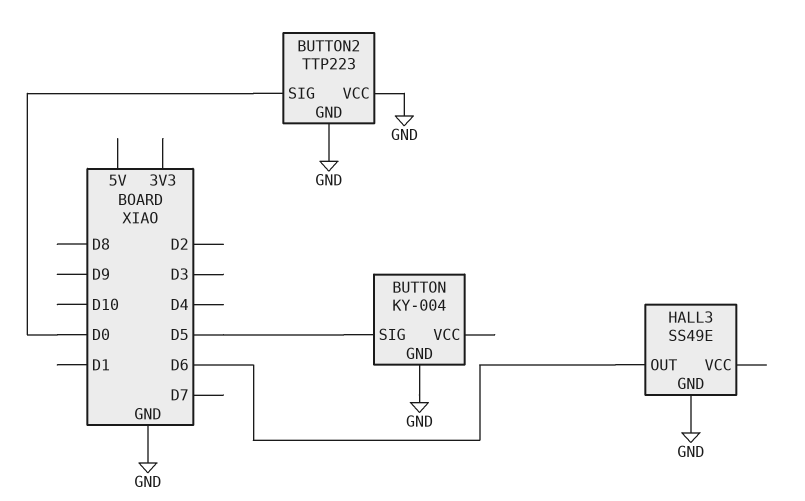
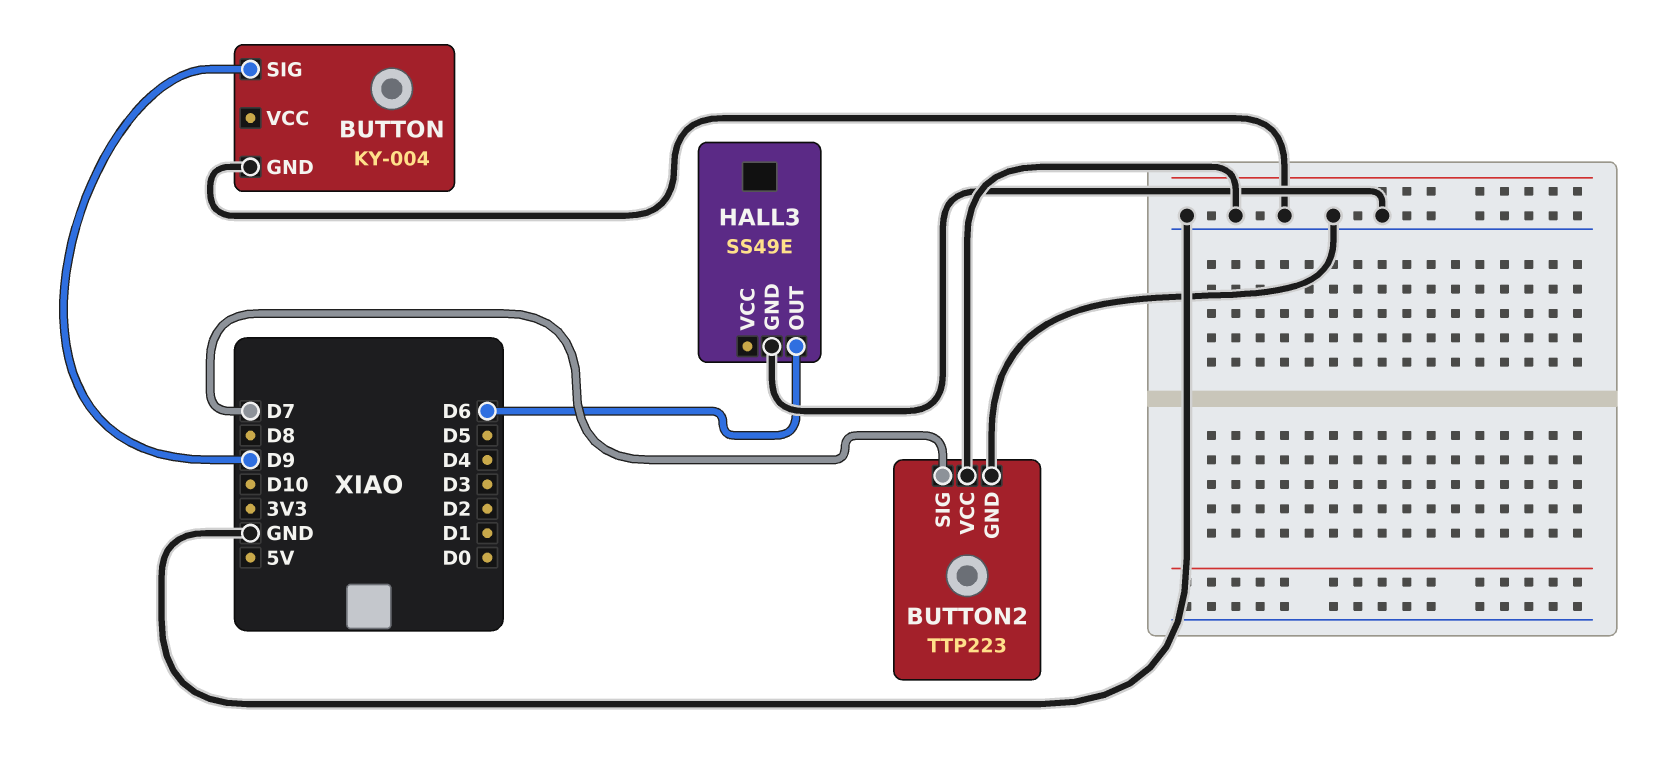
BUTTON pin SIG: D5 -> D9
BUTTON2 pin SIG: D0 -> D7

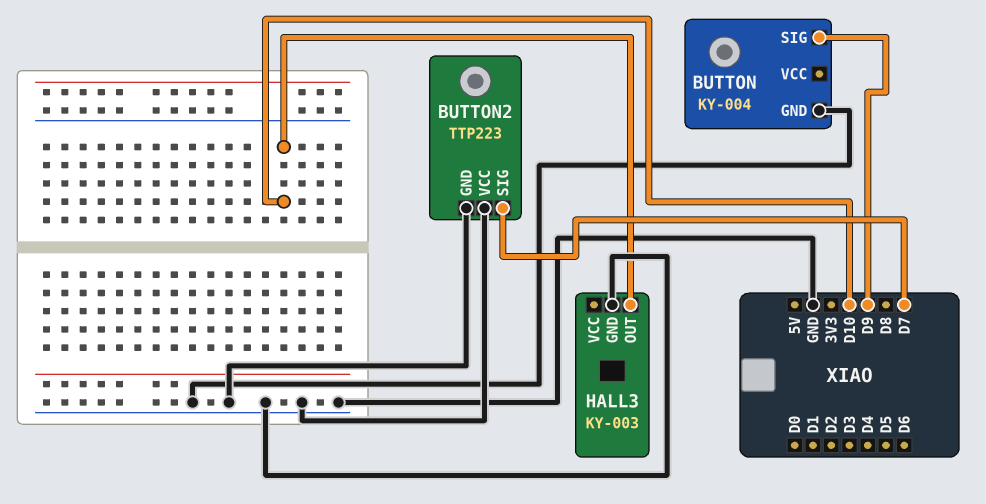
HALL3: SS49E -> KY-003
HALL3 pin OUT: D6 -> D10

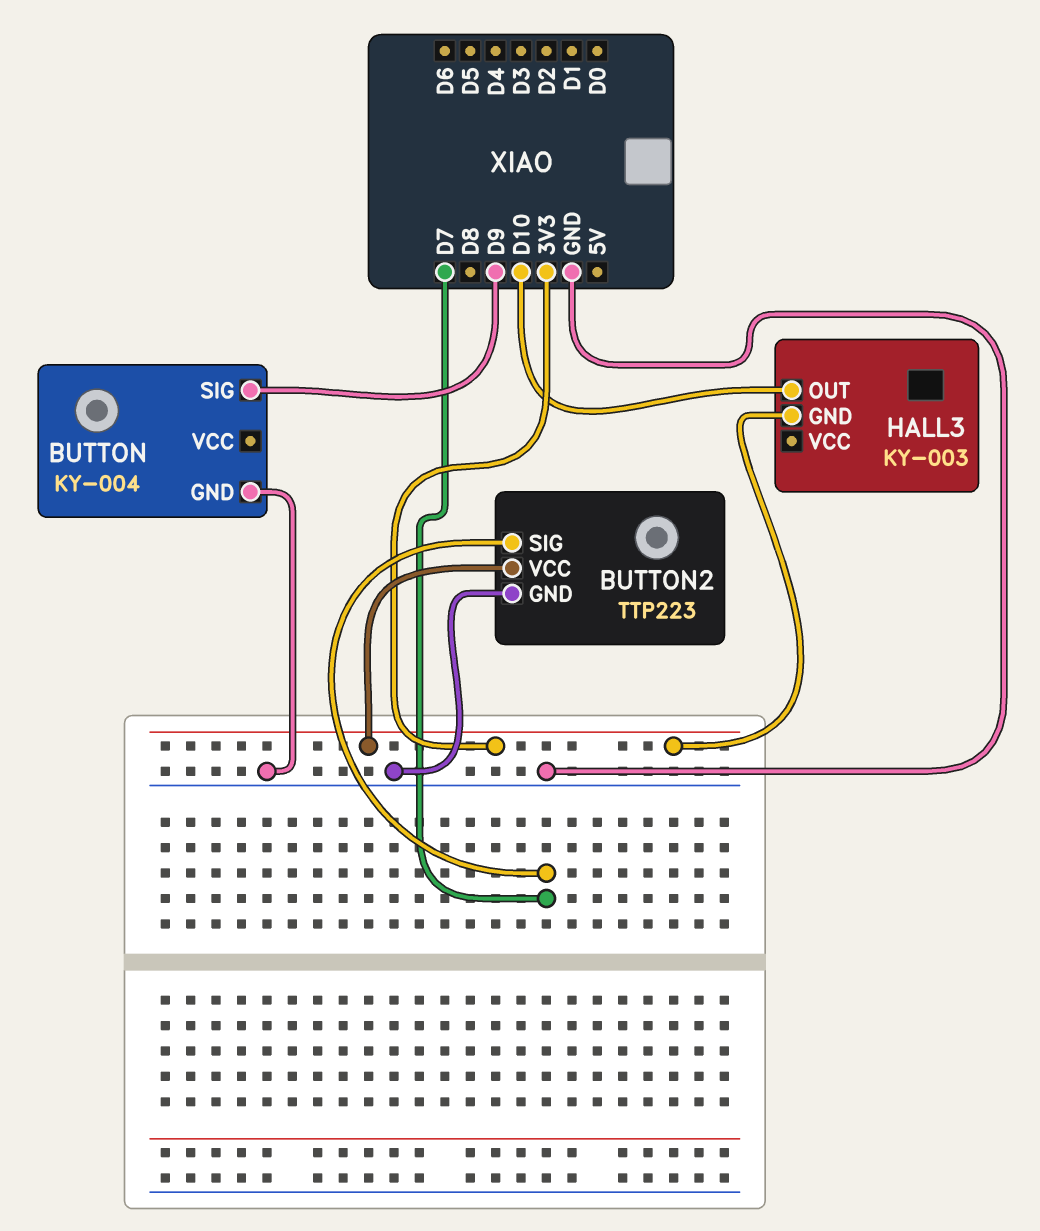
BUTTON2 pin VCC: GND -> 3V3
HALL3 pin GND: GND -> 3V3

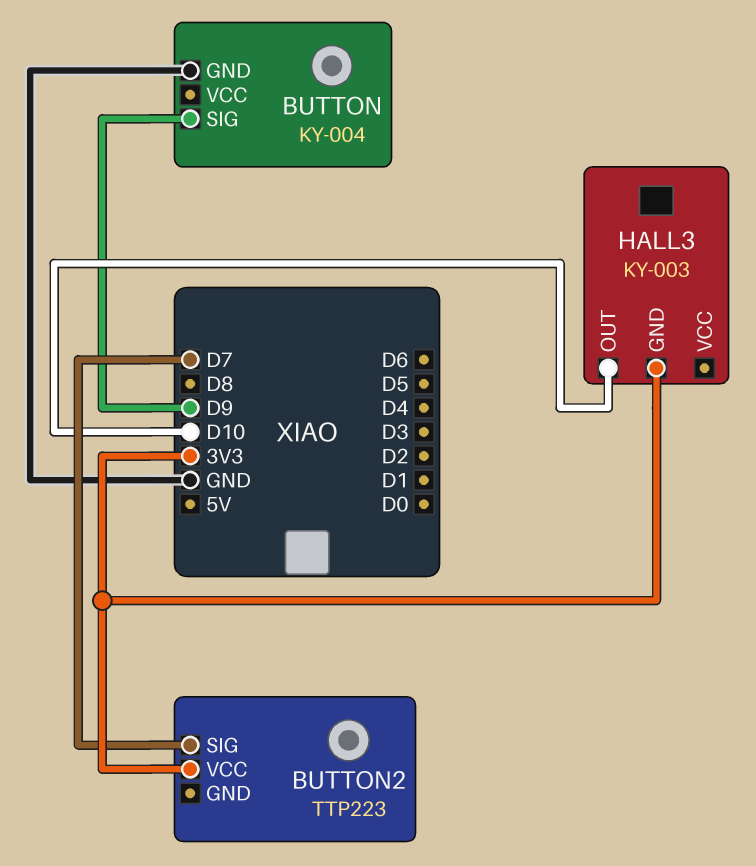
BUTTON2 pin GND: GND -> none

